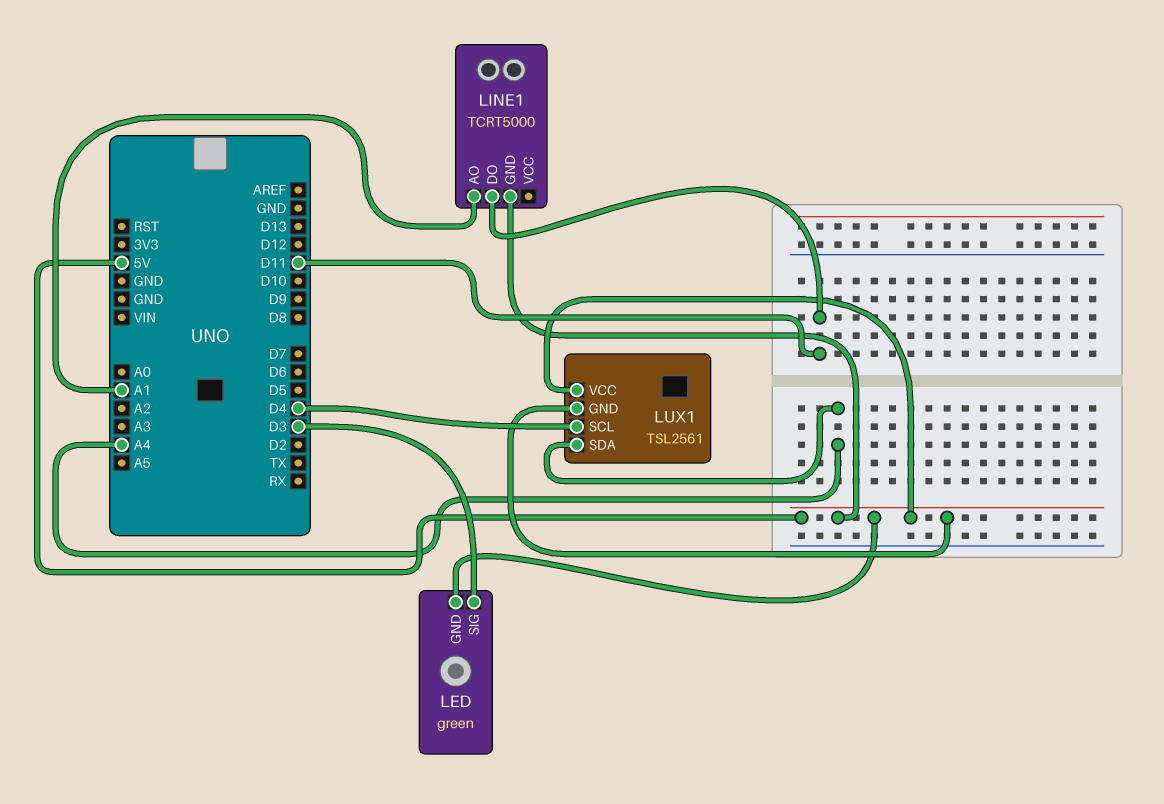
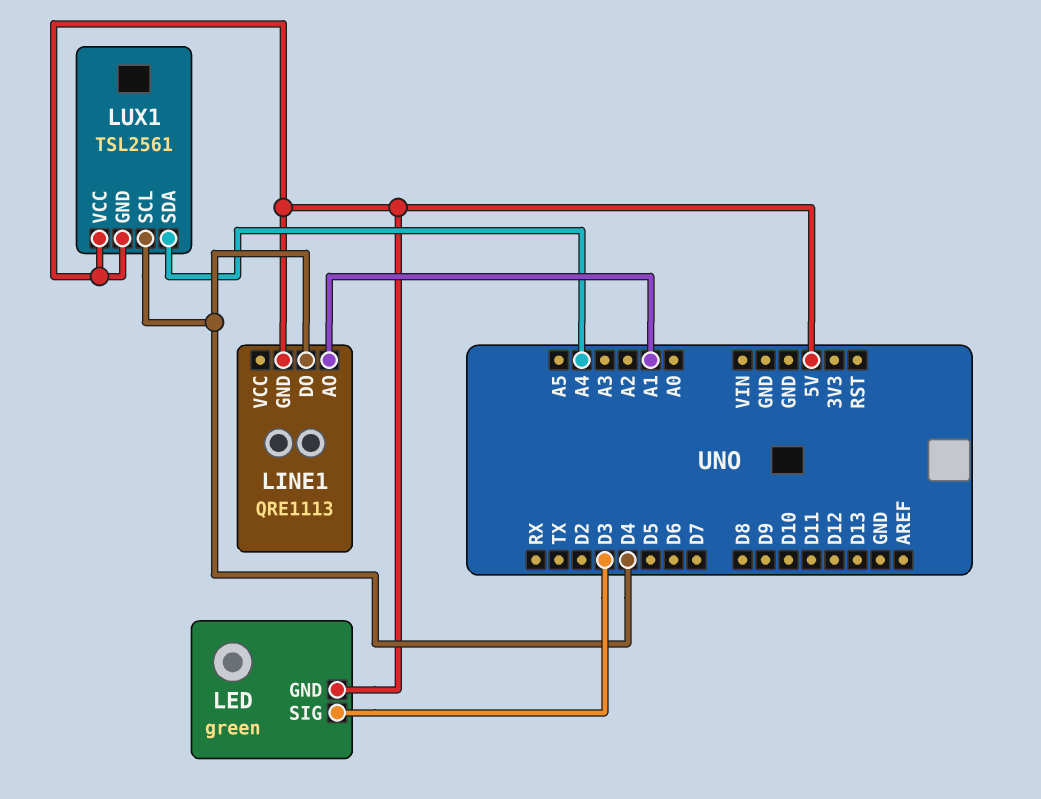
LINE1: TCRT5000 -> QRE1113
LINE1 pin DO: D11 -> D4

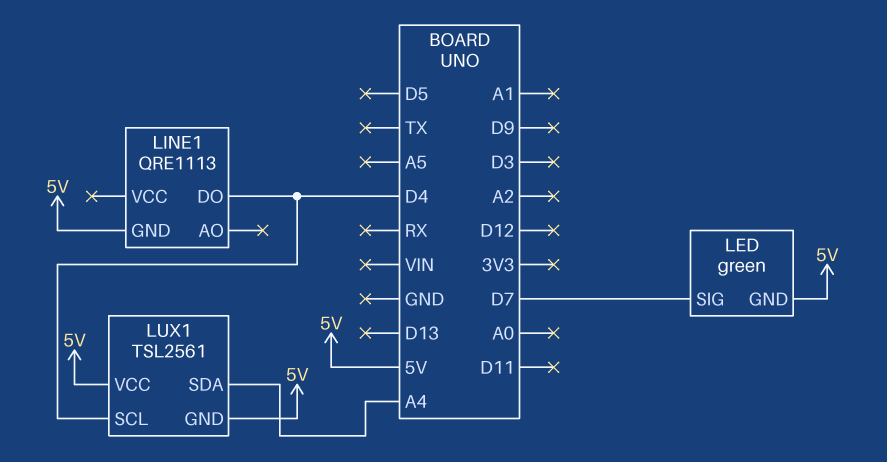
LED pin SIG: D3 -> D7
LINE1 pin AO: A1 -> none

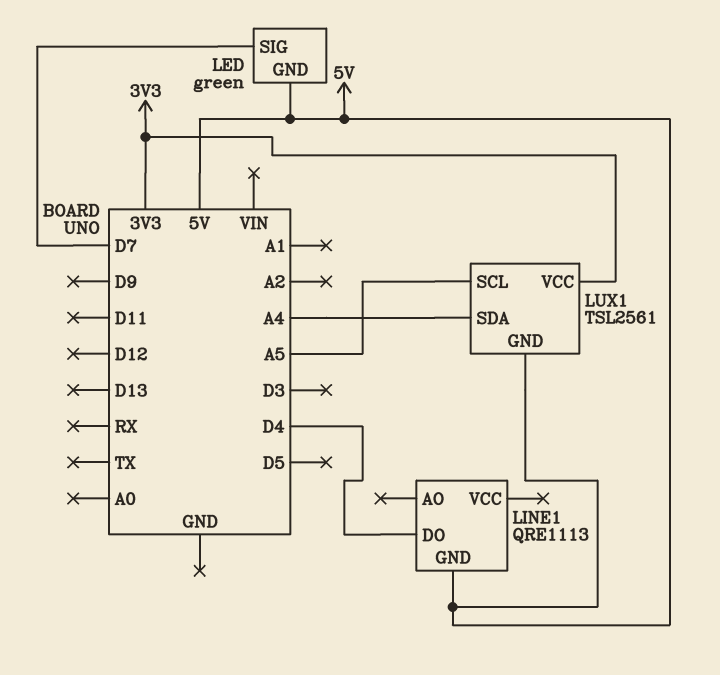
LUX1 pin SCL: D4 -> A5
LUX1 pin VCC: 5V -> 3V3

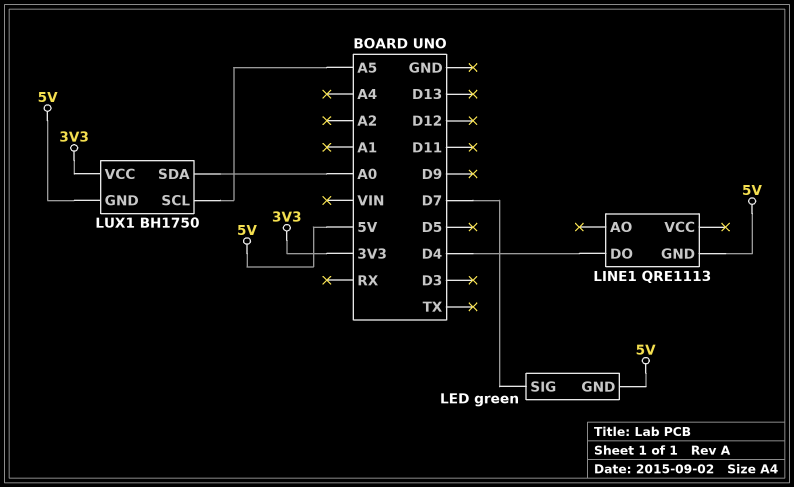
LUX1: TSL2561 -> BH1750
LUX1 pin SDA: A4 -> A0

